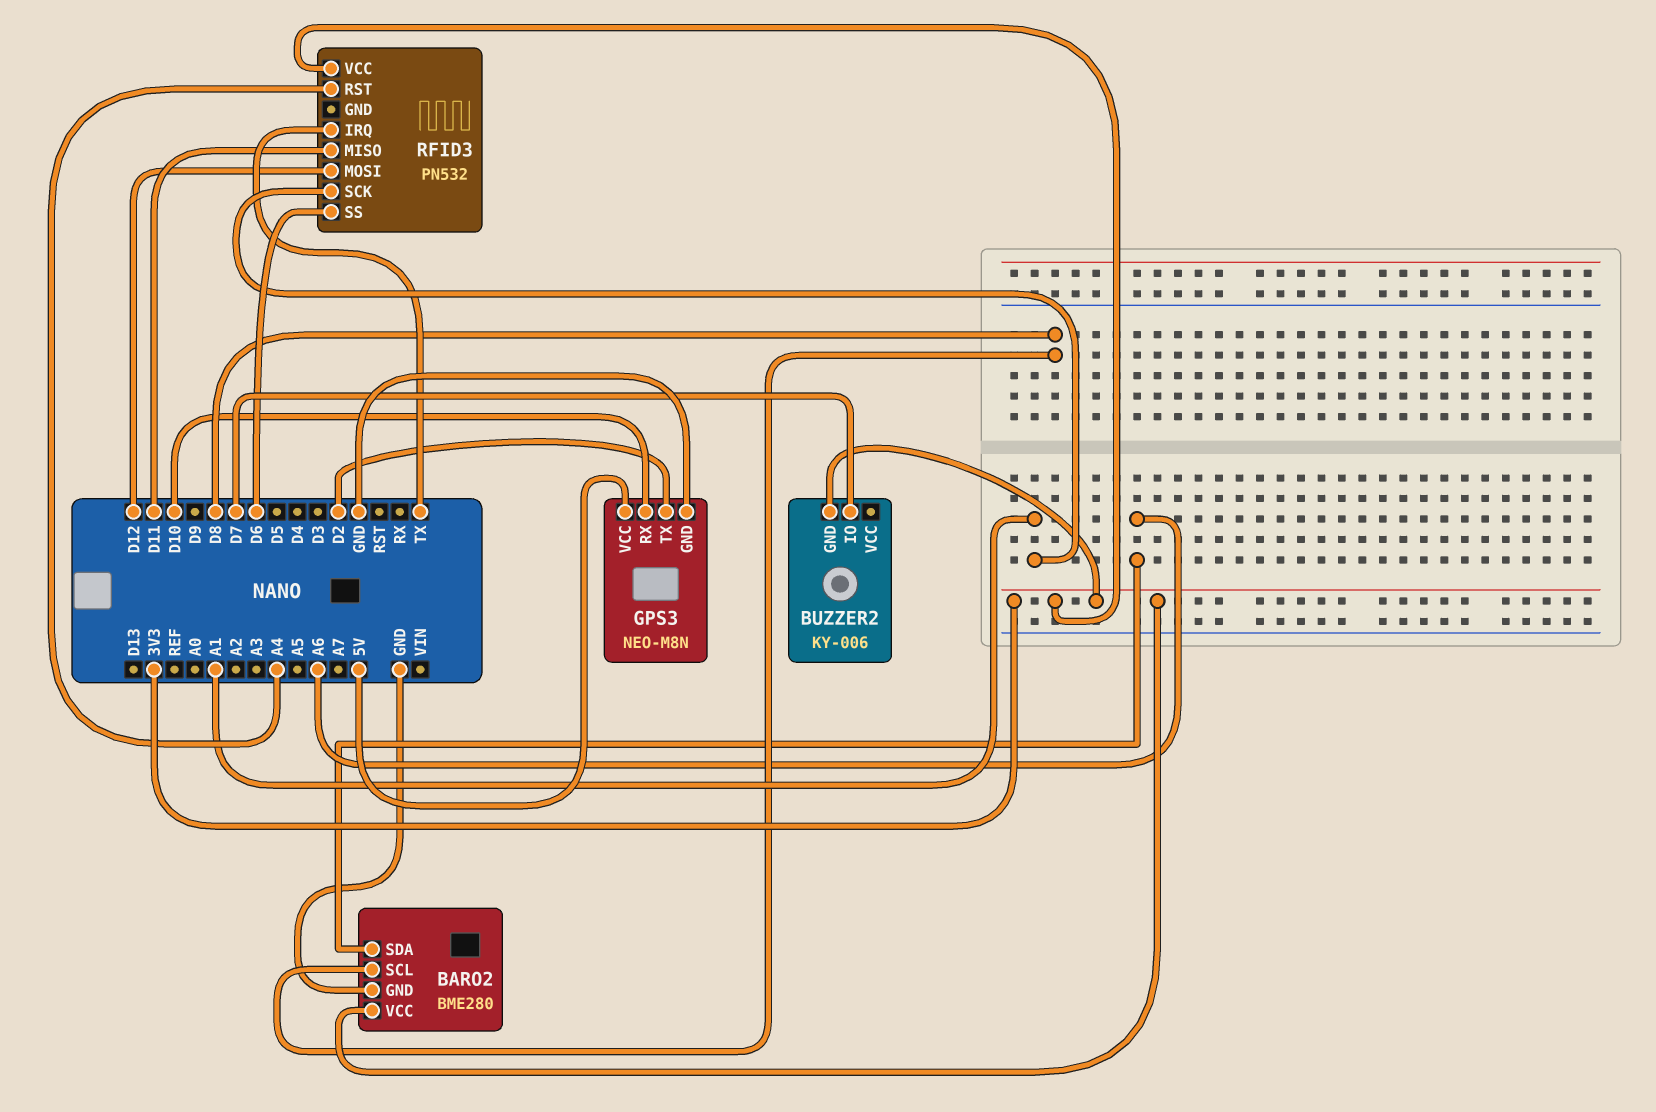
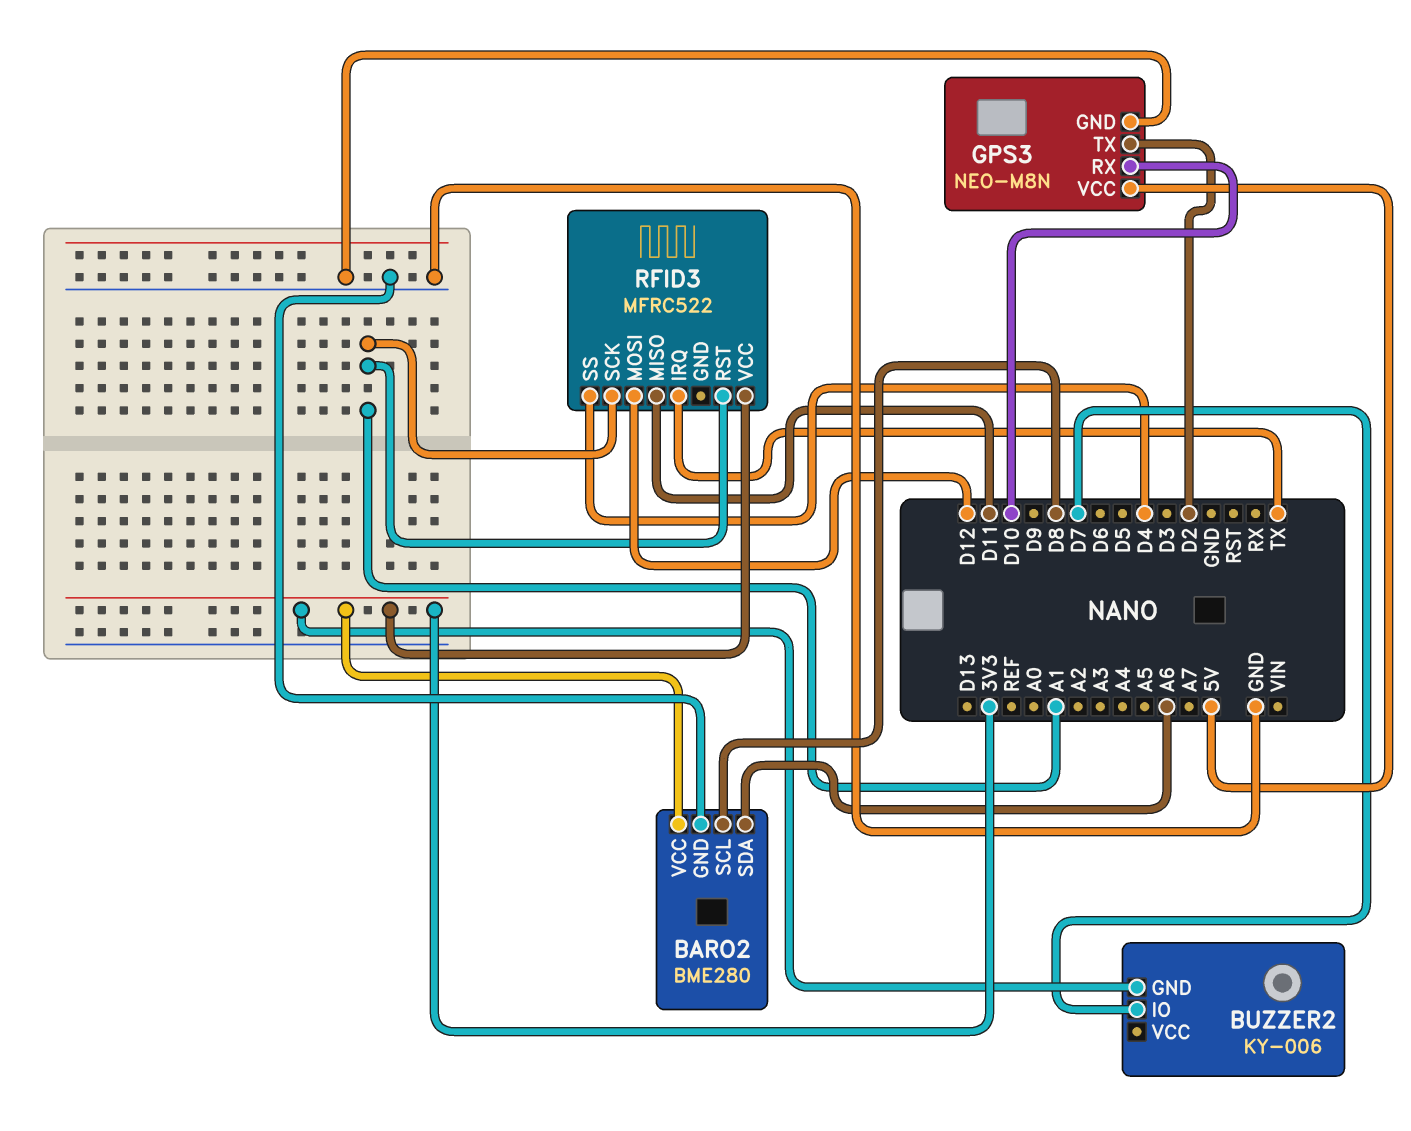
RFID3: PN532 -> MFRC522
RFID3 pin RST: A4 -> A1
RFID3 pin SS: D6 -> D4

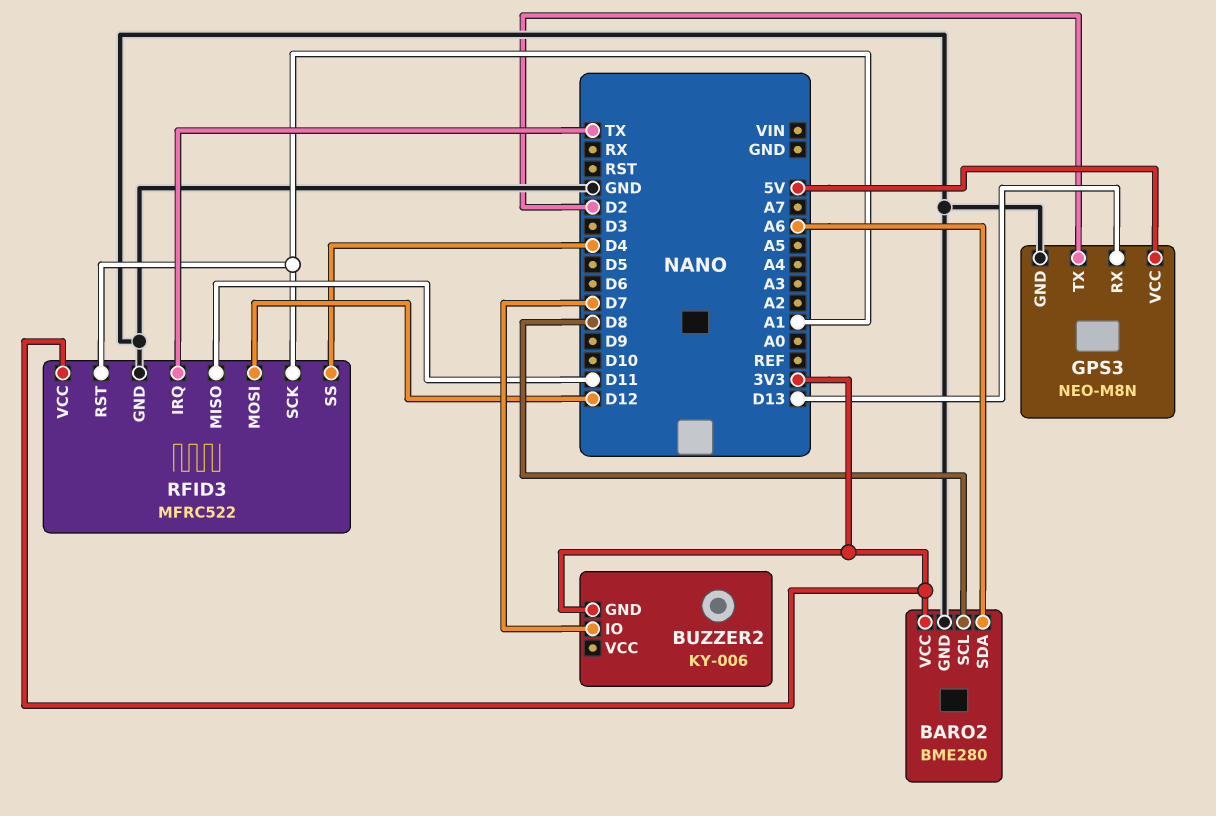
GPS3 pin RX: D10 -> D13
RFID3 pin GND: none -> GND

